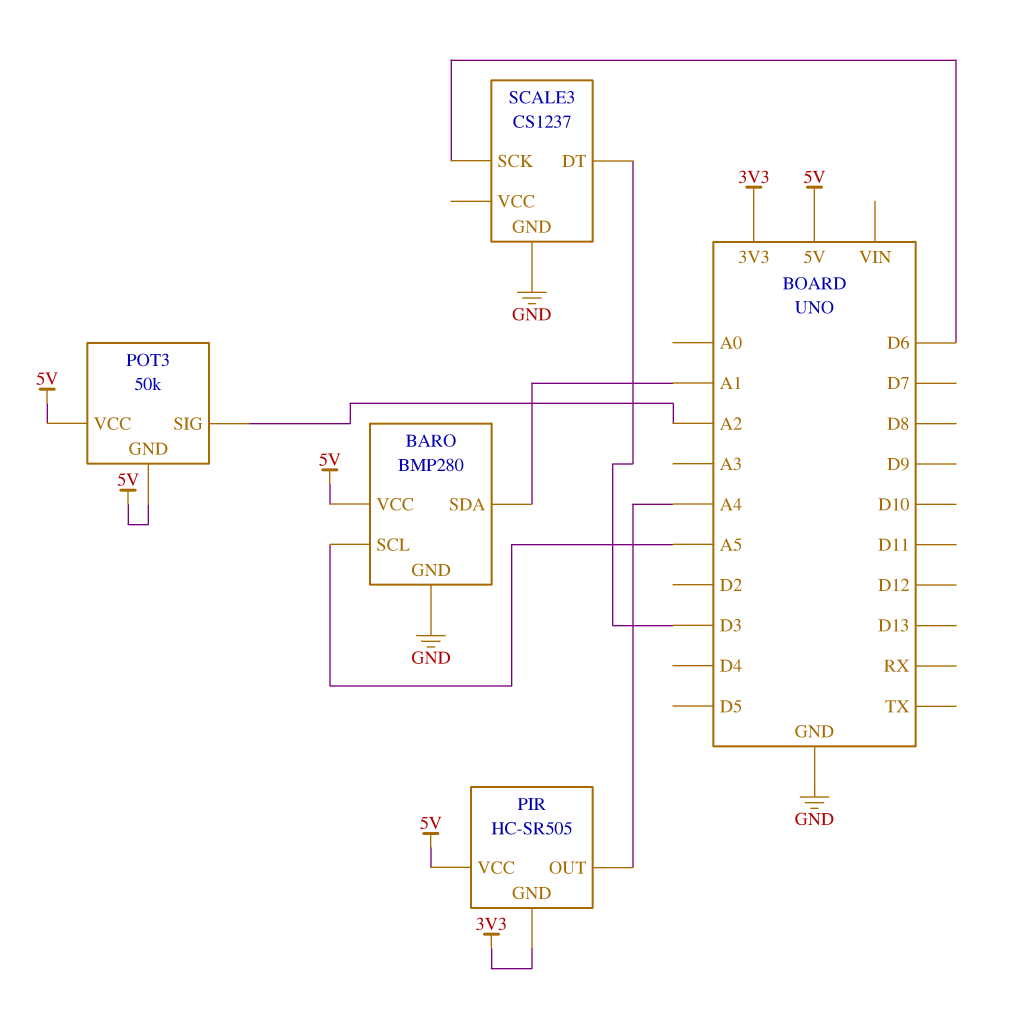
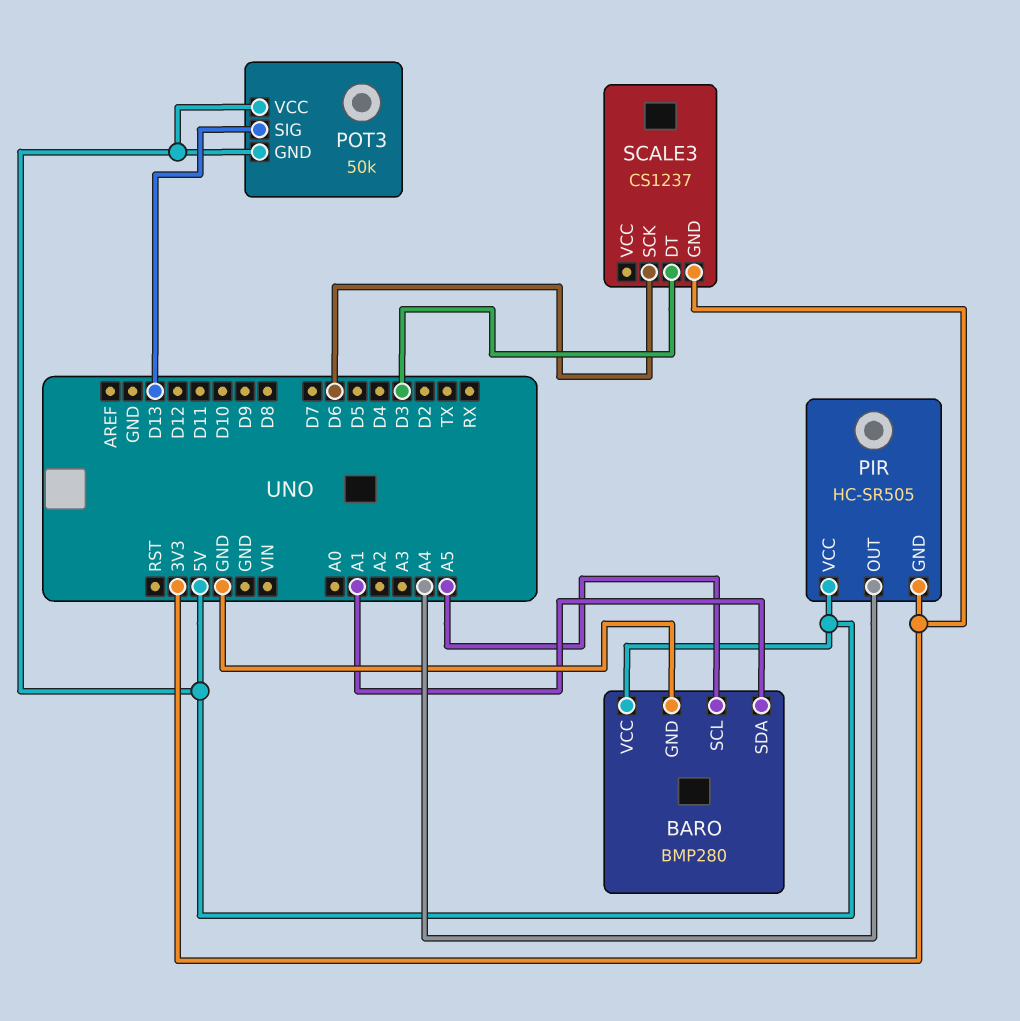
POT3 pin SIG: A2 -> D13
SCALE3 pin GND: GND -> 3V3

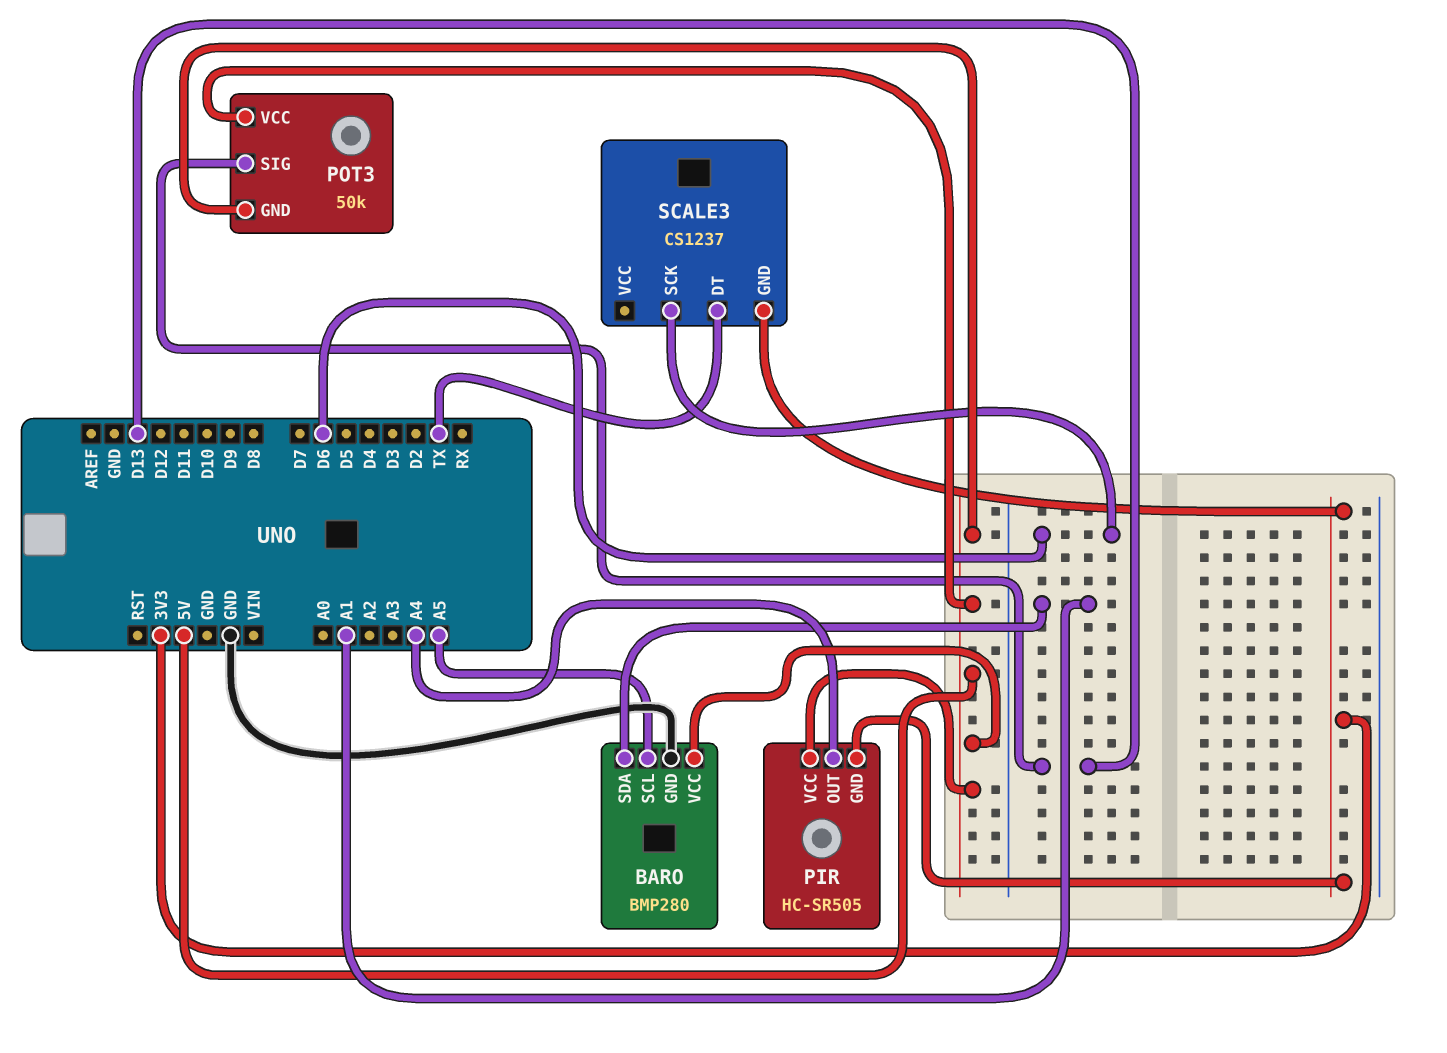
SCALE3 pin DT: D3 -> TX

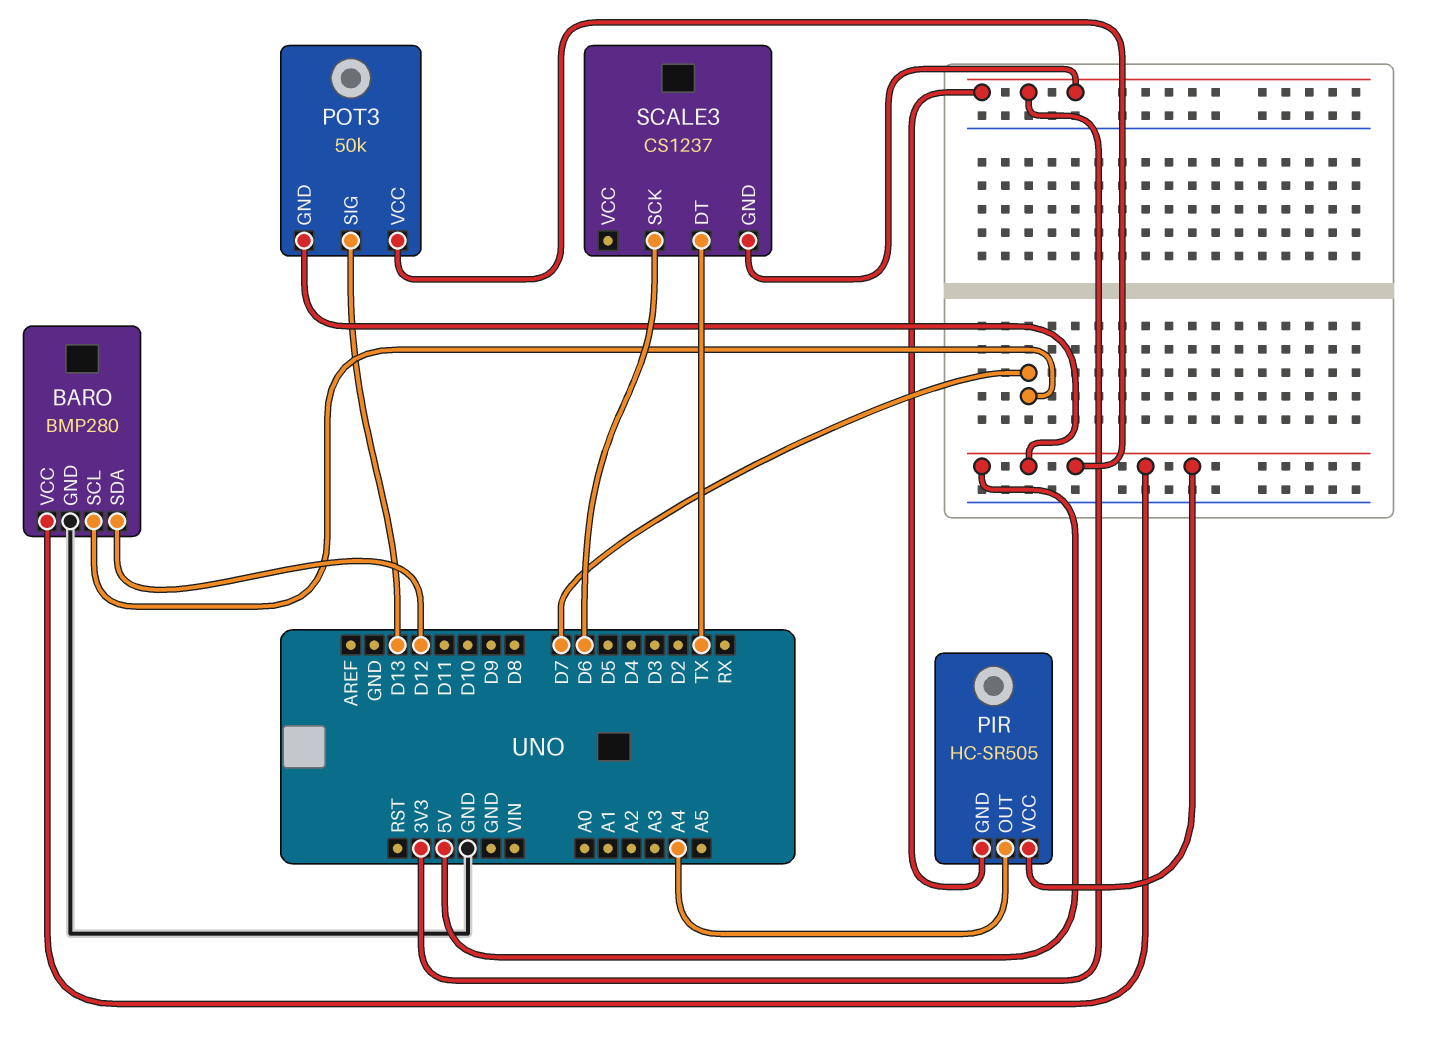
BARO pin SCL: A5 -> D7
BARO pin SDA: A1 -> D12

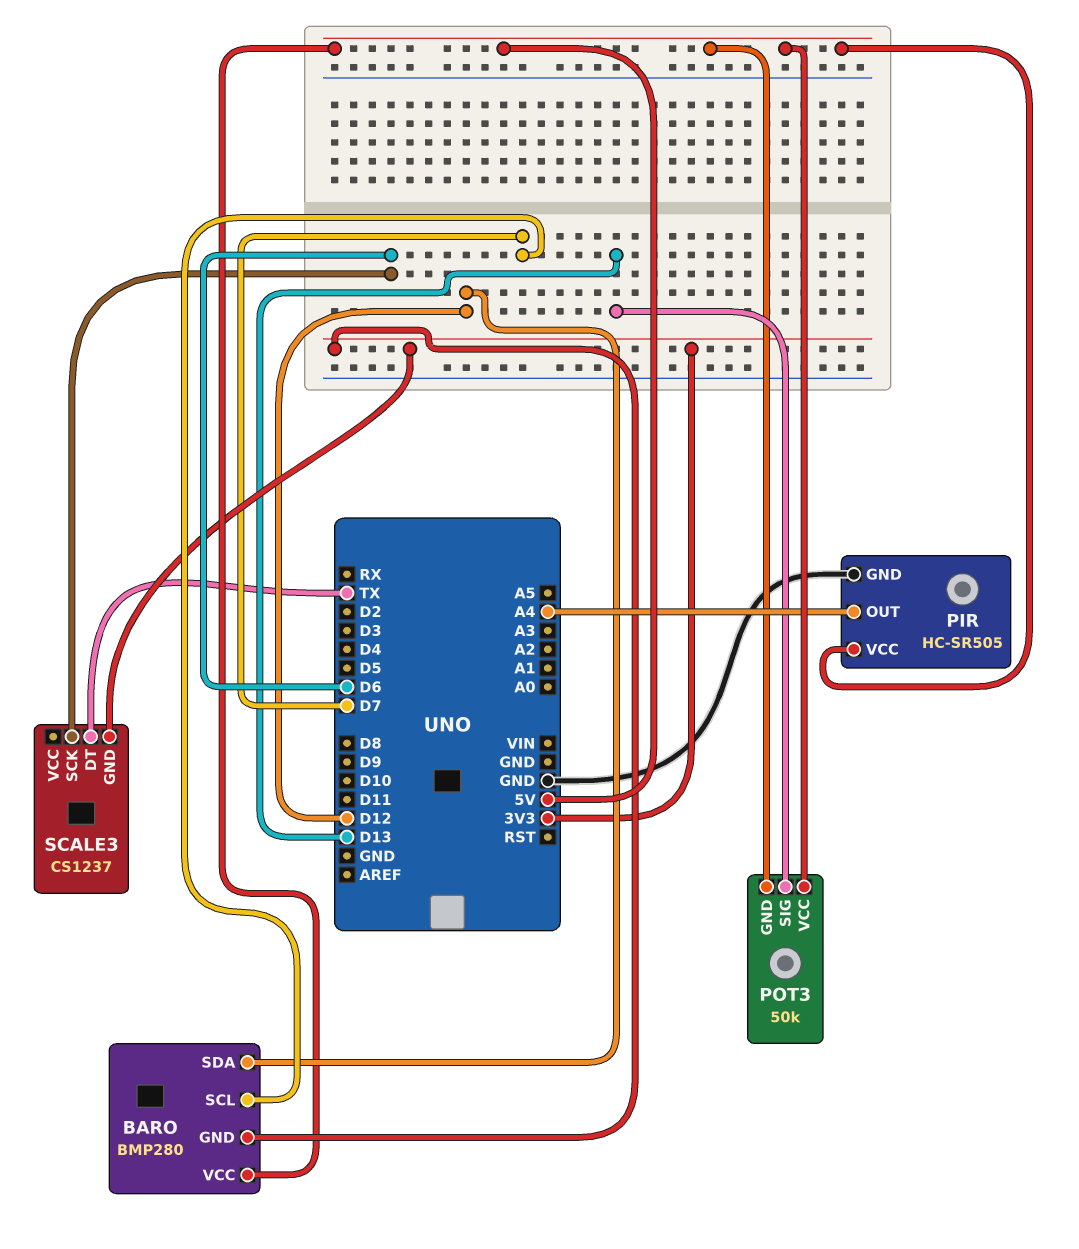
BARO pin GND: GND -> 3V3
PIR pin GND: 3V3 -> GND

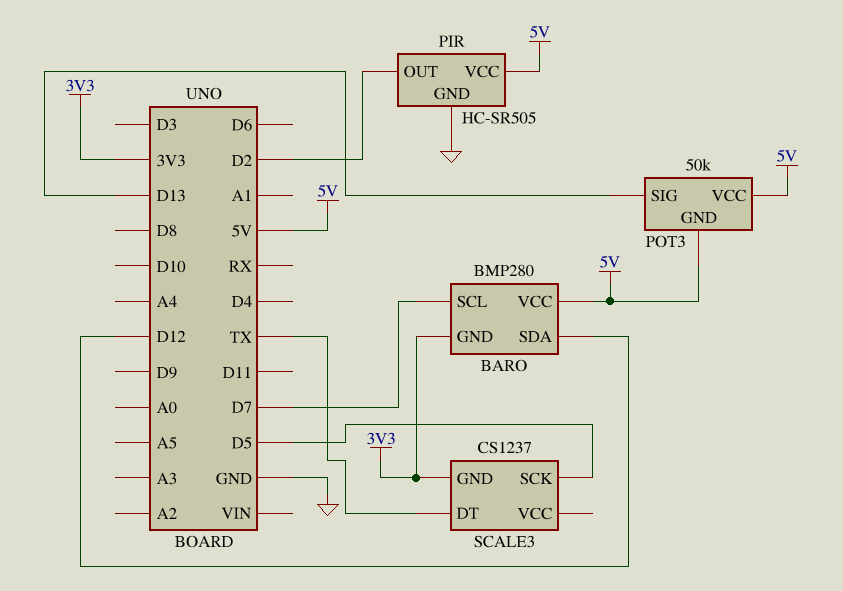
PIR pin OUT: A4 -> D2
SCALE3 pin SCK: D6 -> D5

